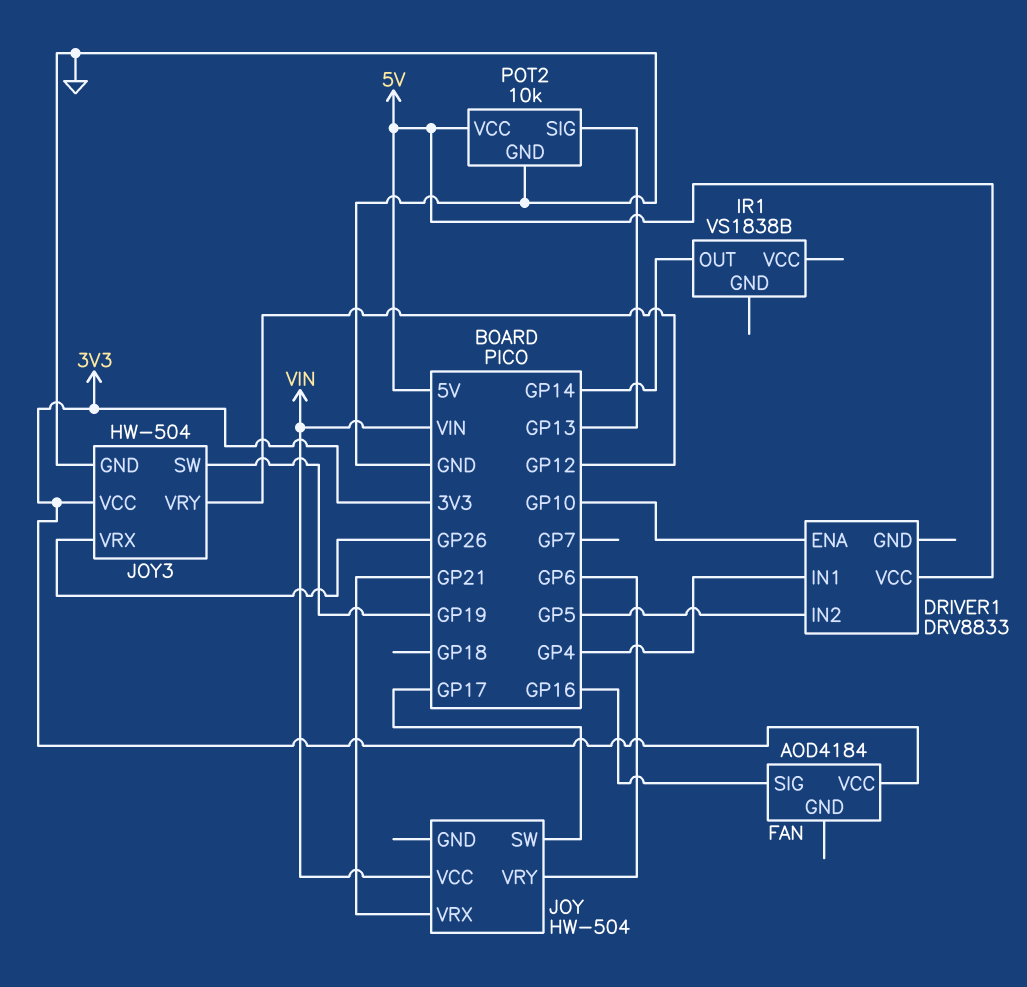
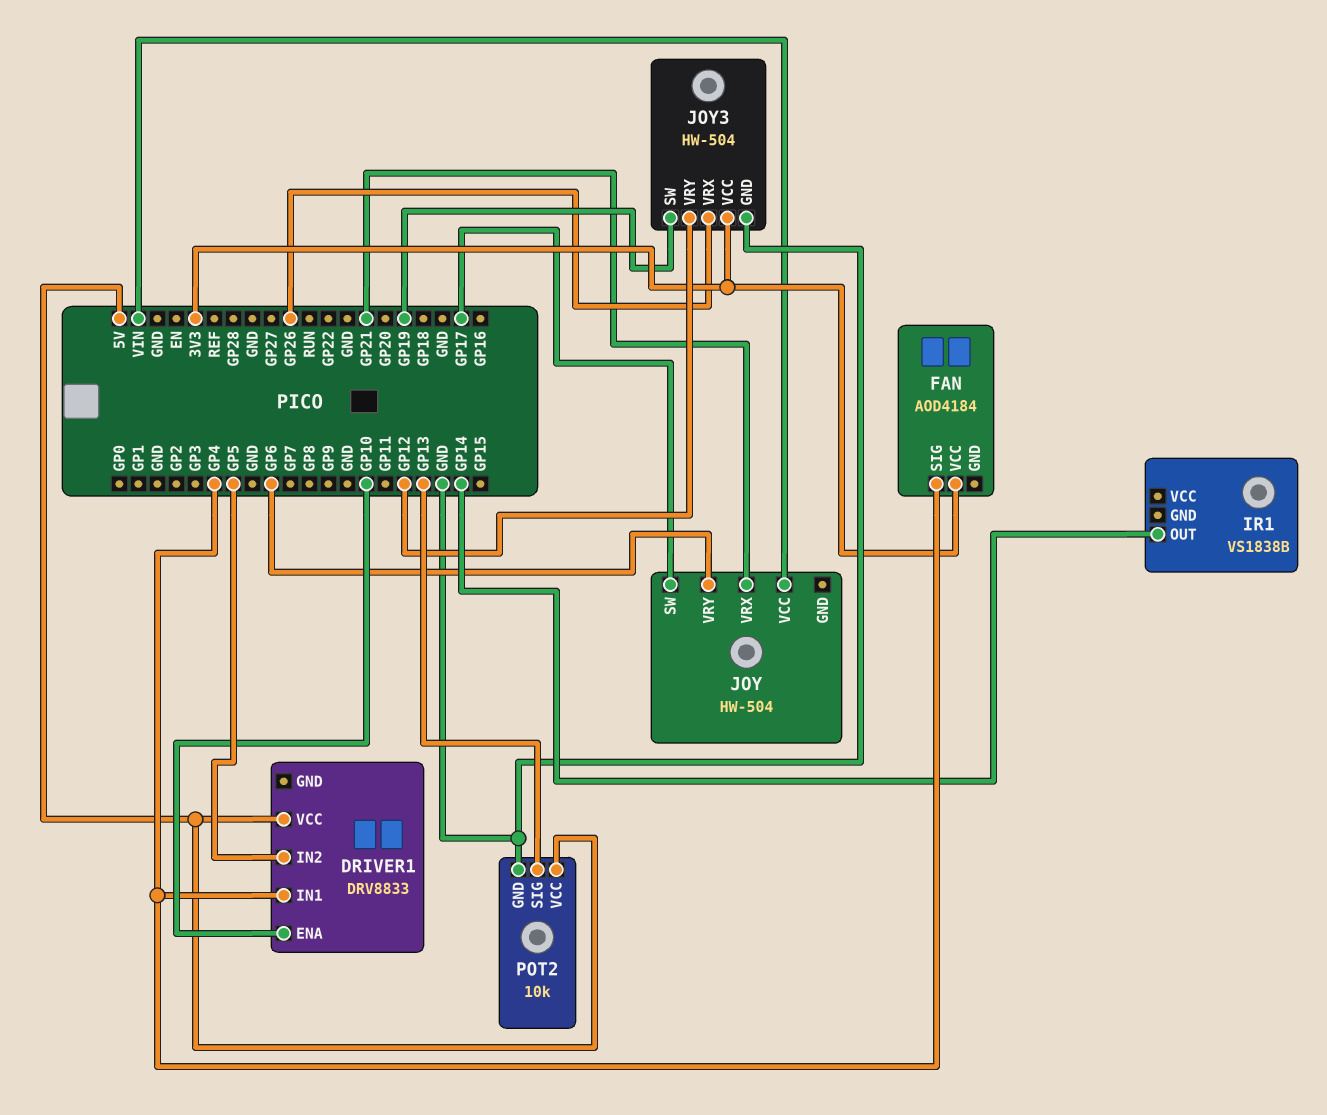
FAN pin SIG: GP16 -> GP4

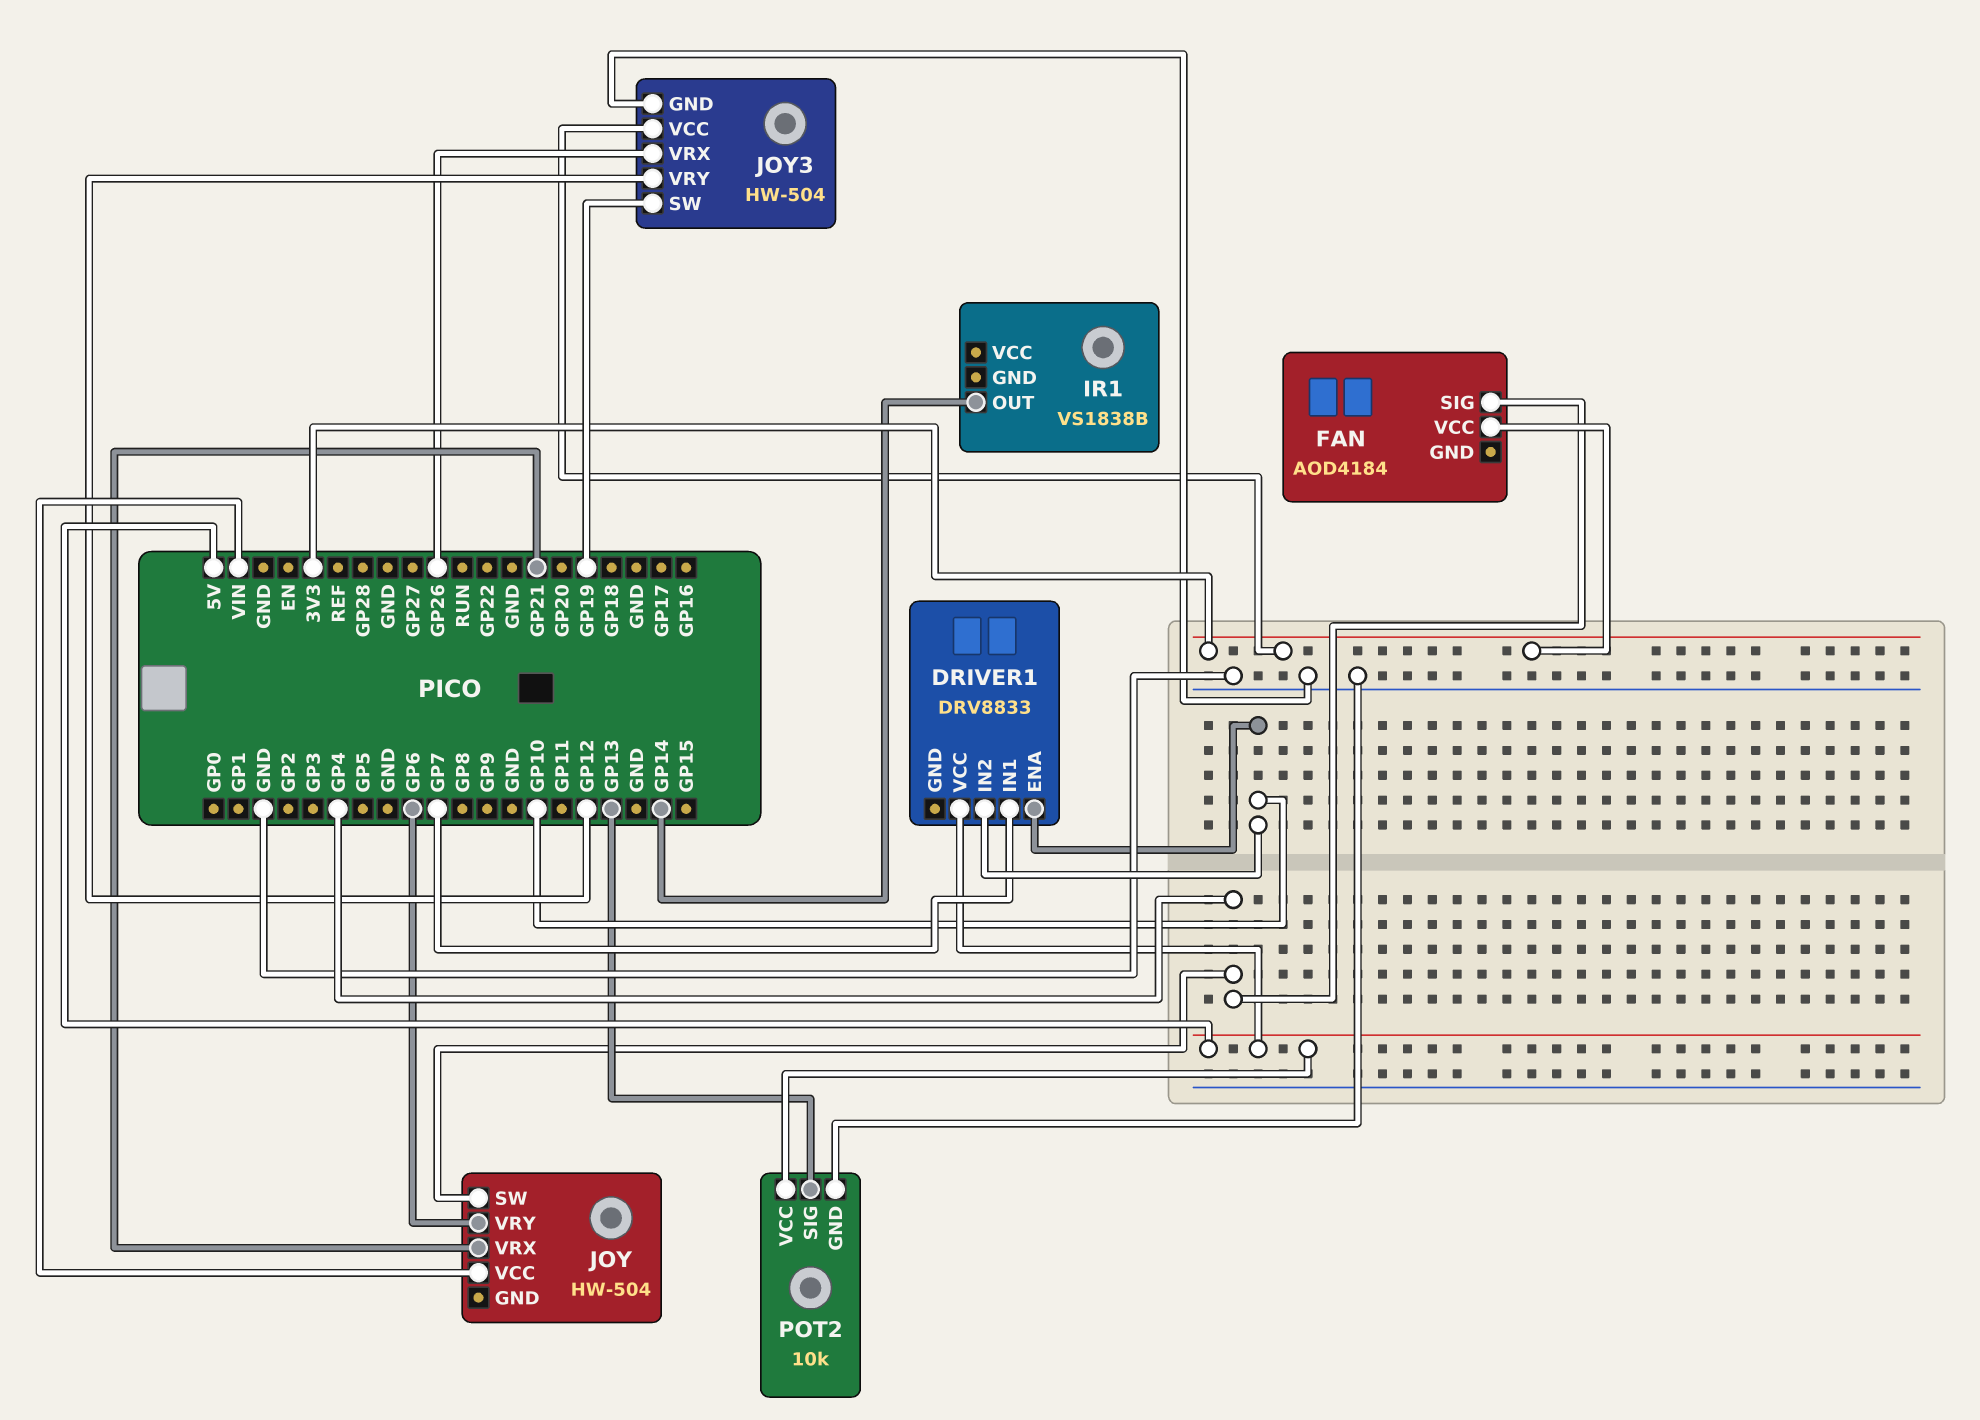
DRIVER1 pin IN1: GP4 -> GP7
DRIVER1 pin IN2: GP5 -> GP10
JOY pin SW: GP17 -> GP4

